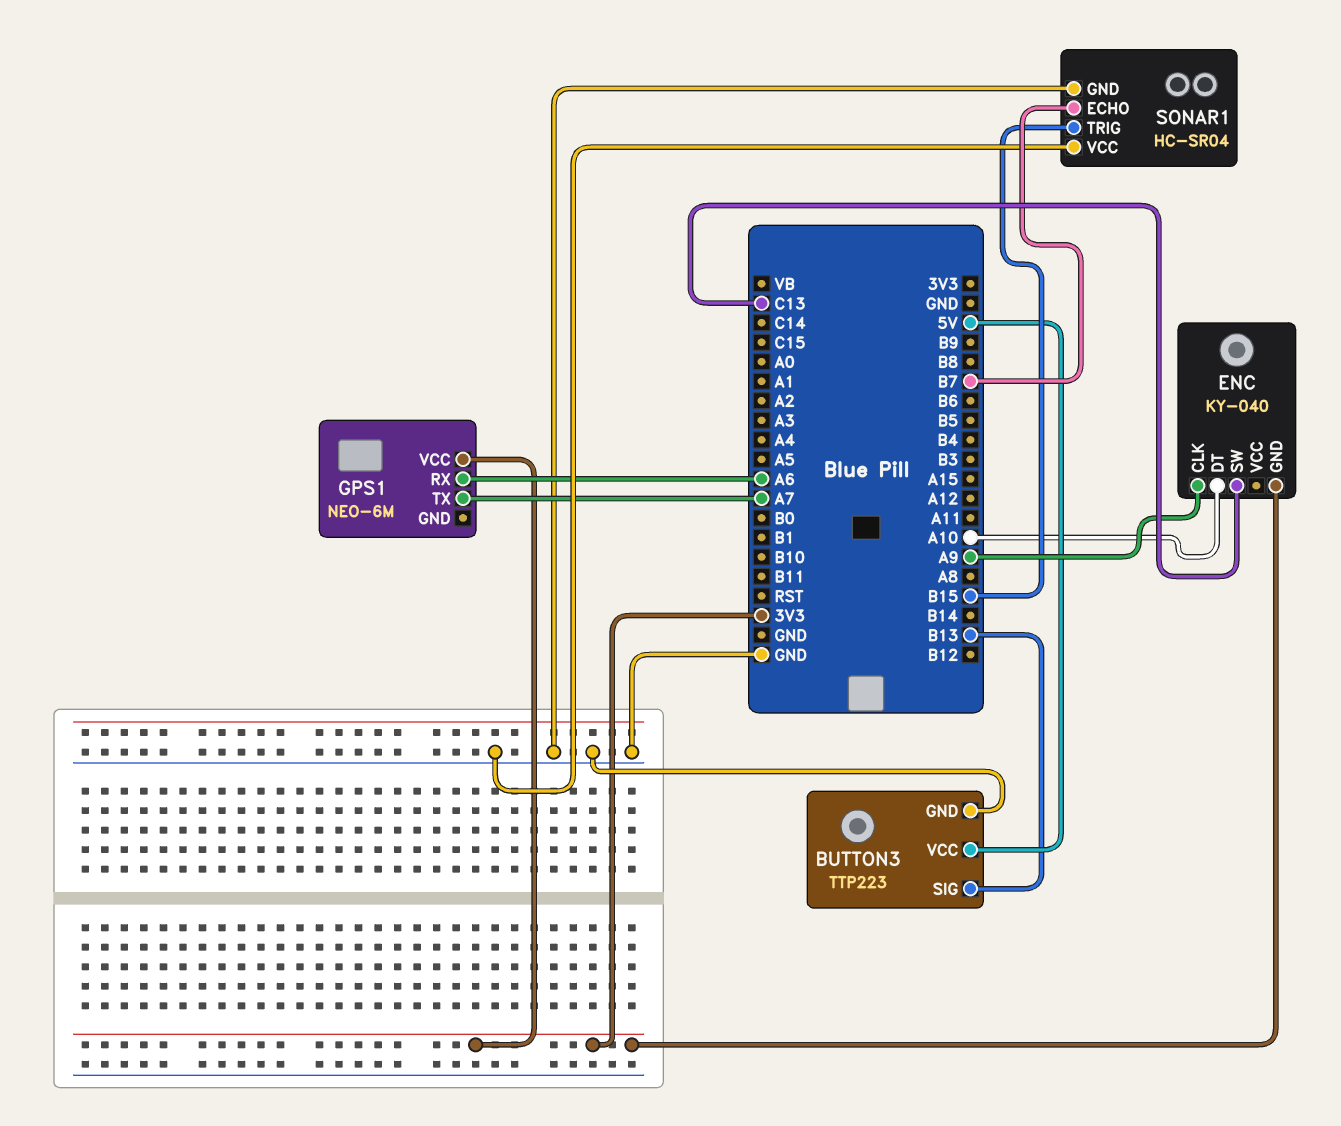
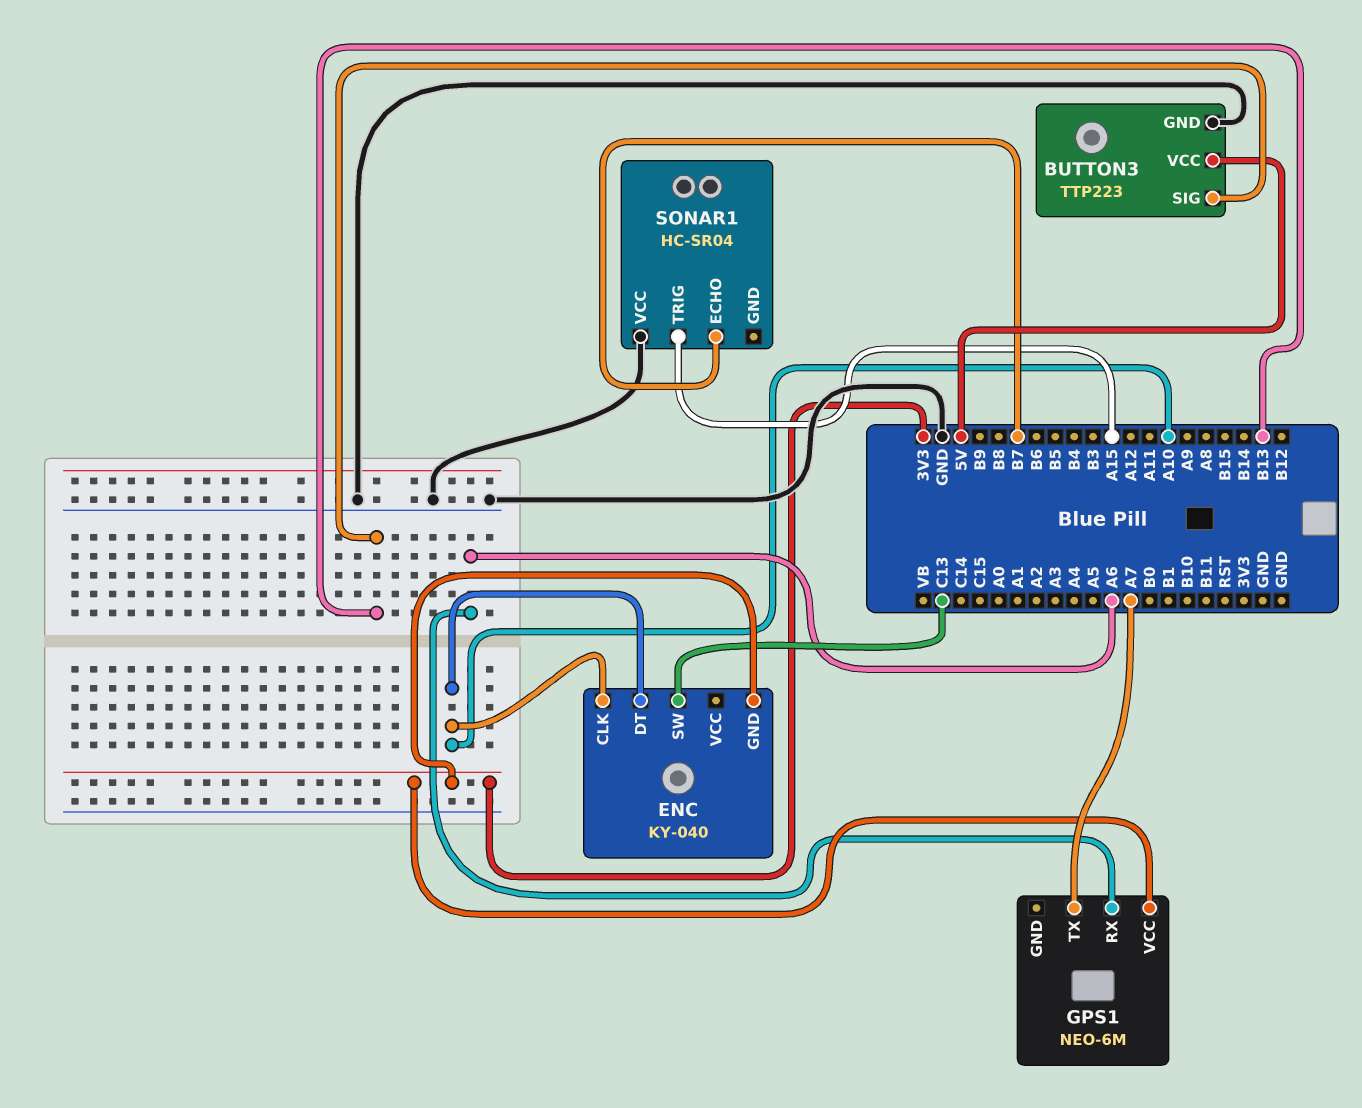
ENC pin CLK: A9 -> A10
SONAR1 pin GND: GND -> none
SONAR1 pin TRIG: B15 -> A15

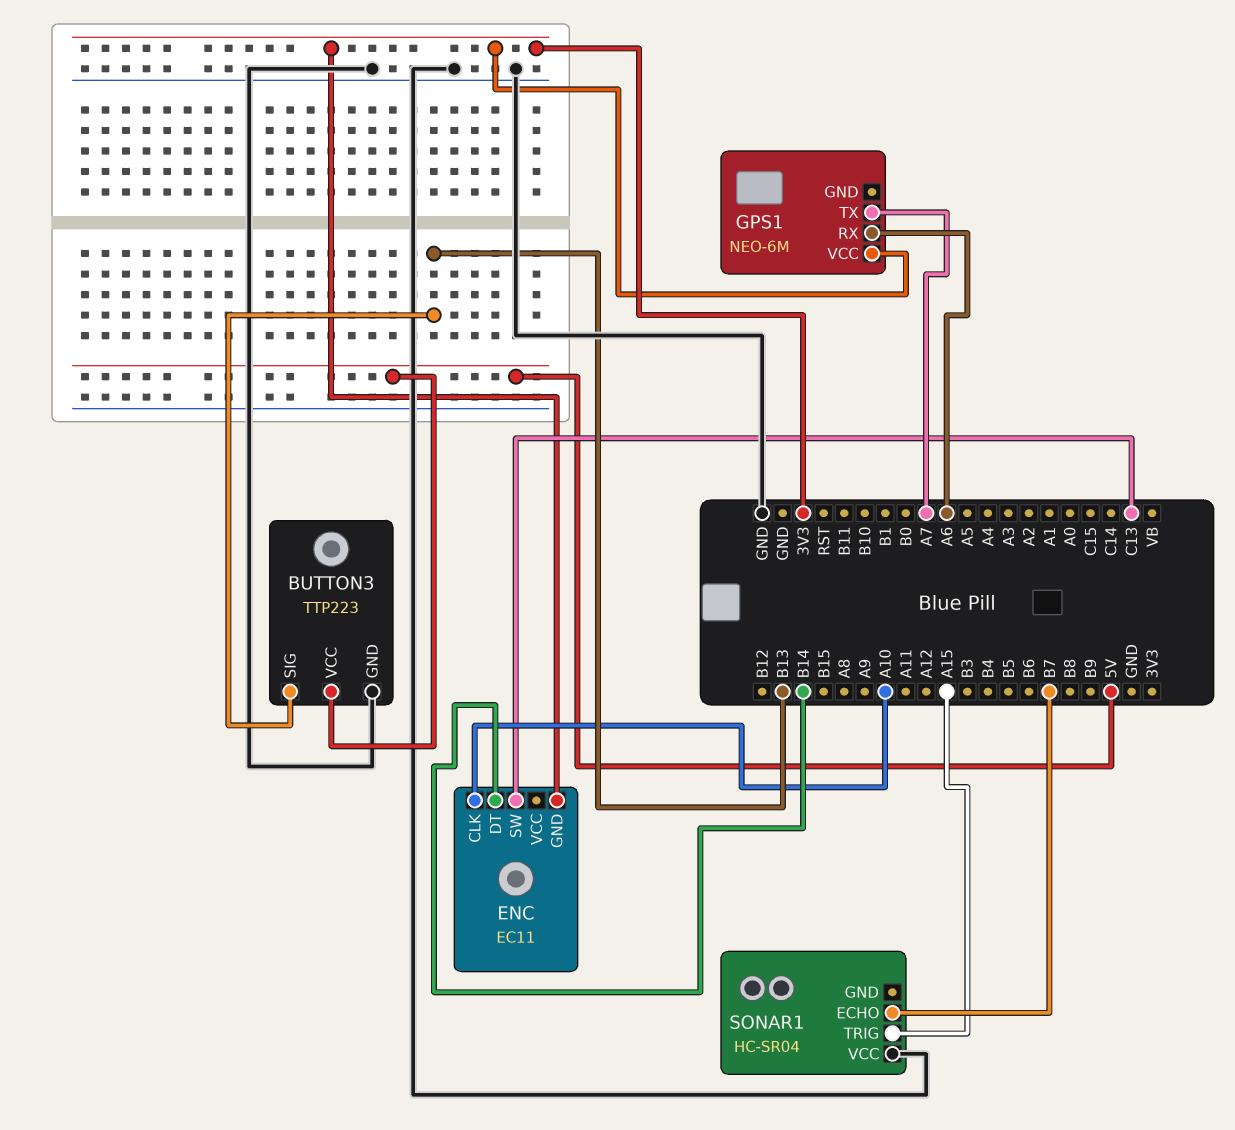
ENC: KY-040 -> EC11
ENC pin DT: A10 -> B14

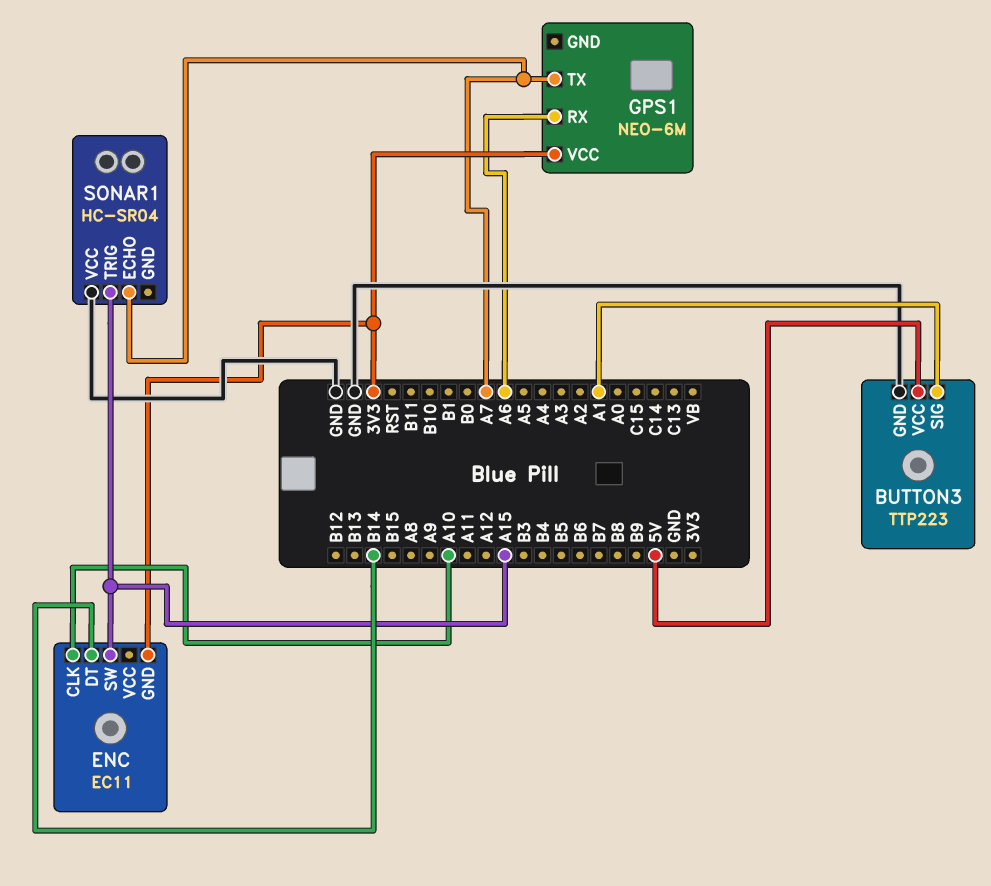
BUTTON3 pin SIG: B13 -> A1
ENC pin SW: C13 -> A15
SONAR1 pin ECHO: B7 -> A7

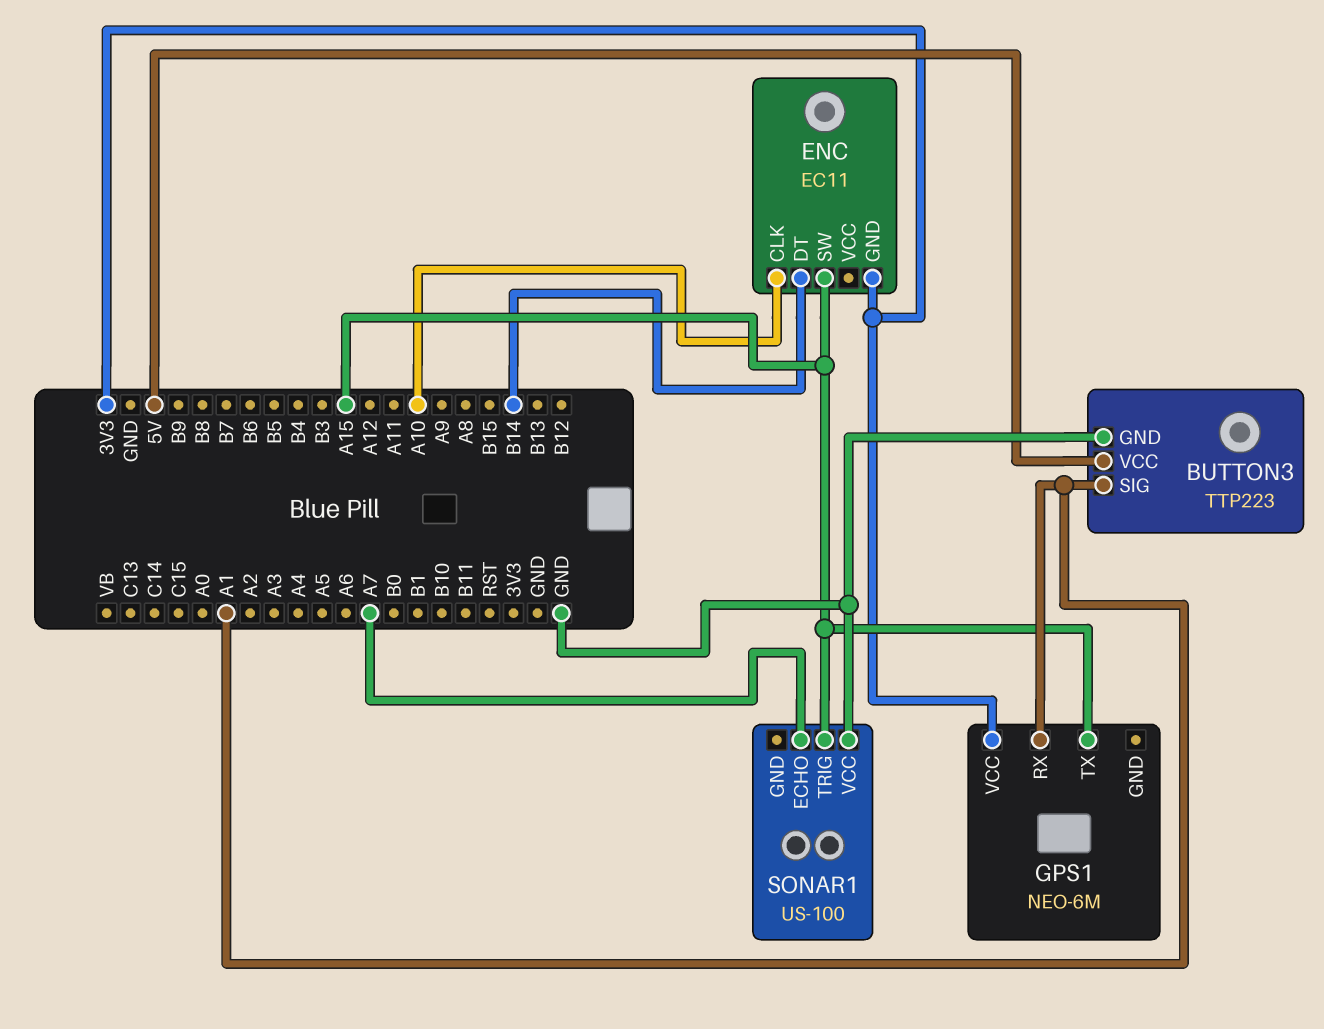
GPS1 pin RX: A6 -> A1
GPS1 pin TX: A7 -> A15
SONAR1: HC-SR04 -> US-100

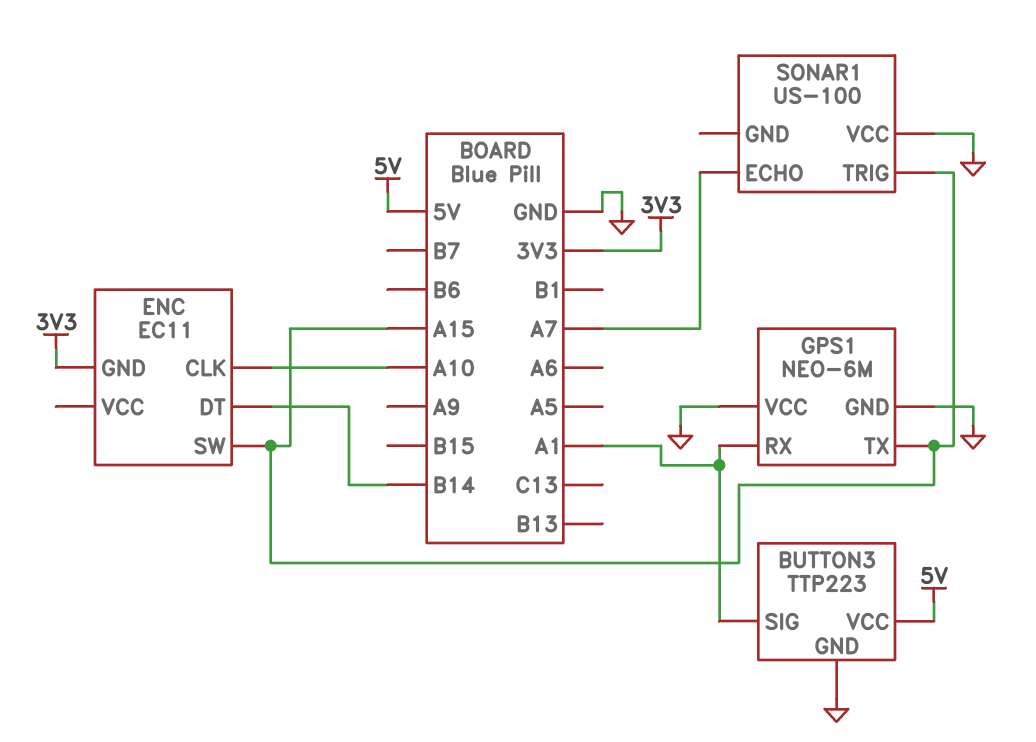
GPS1 pin GND: none -> GND
GPS1 pin VCC: 3V3 -> GND

